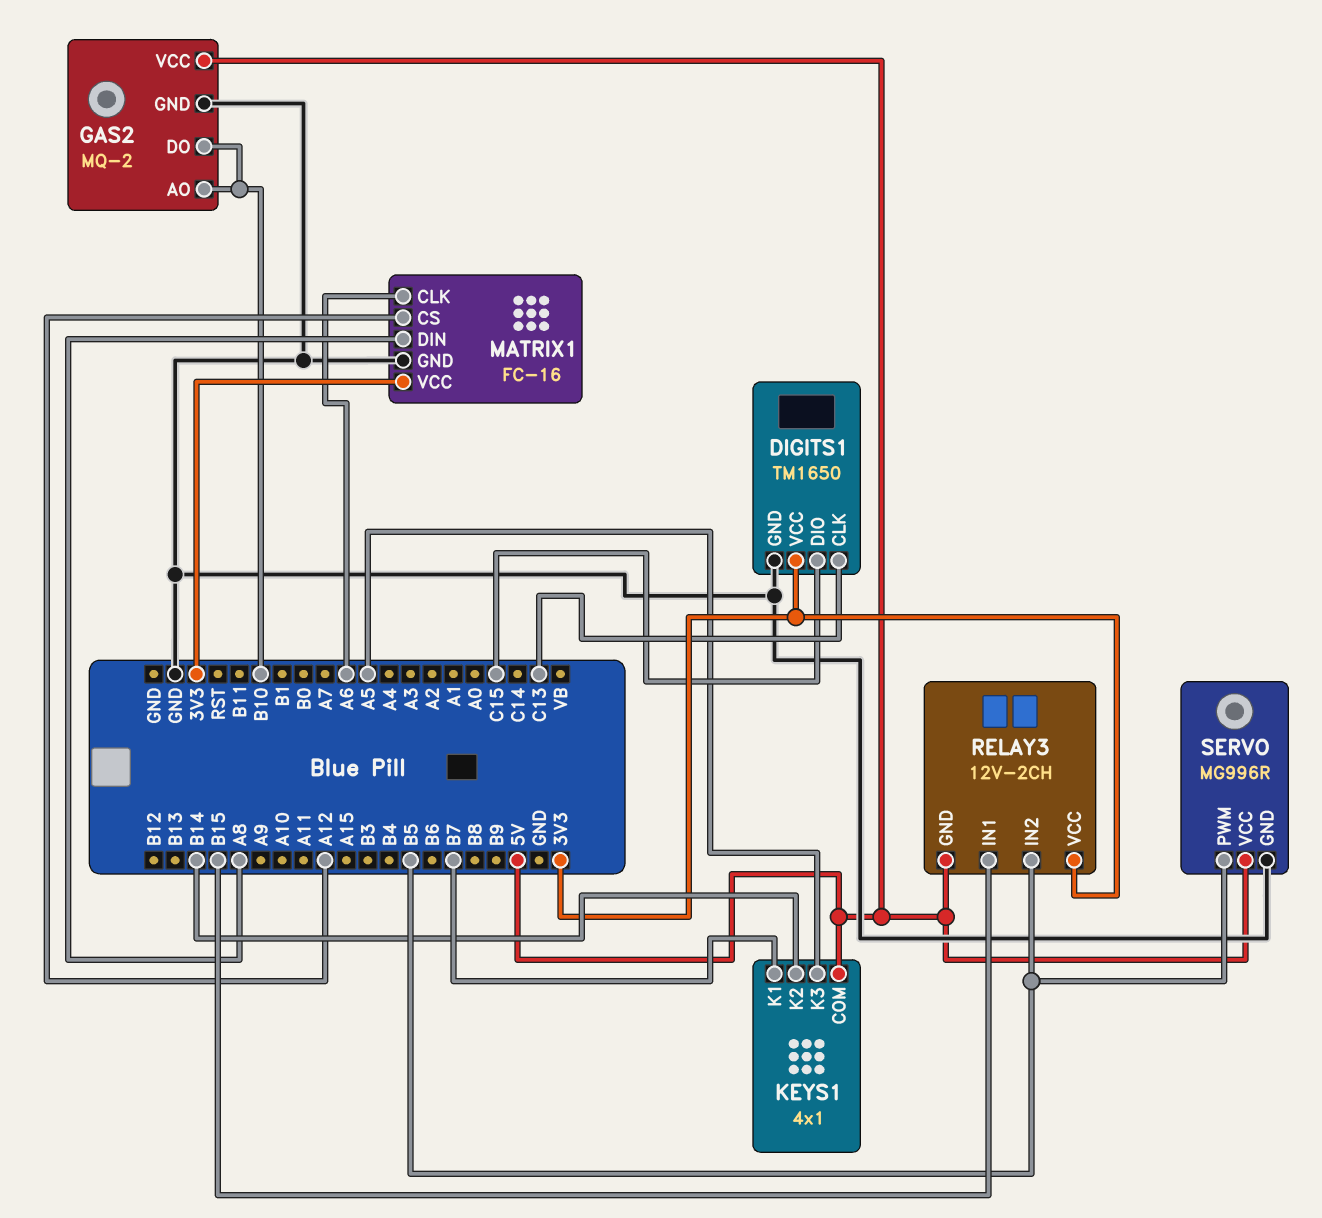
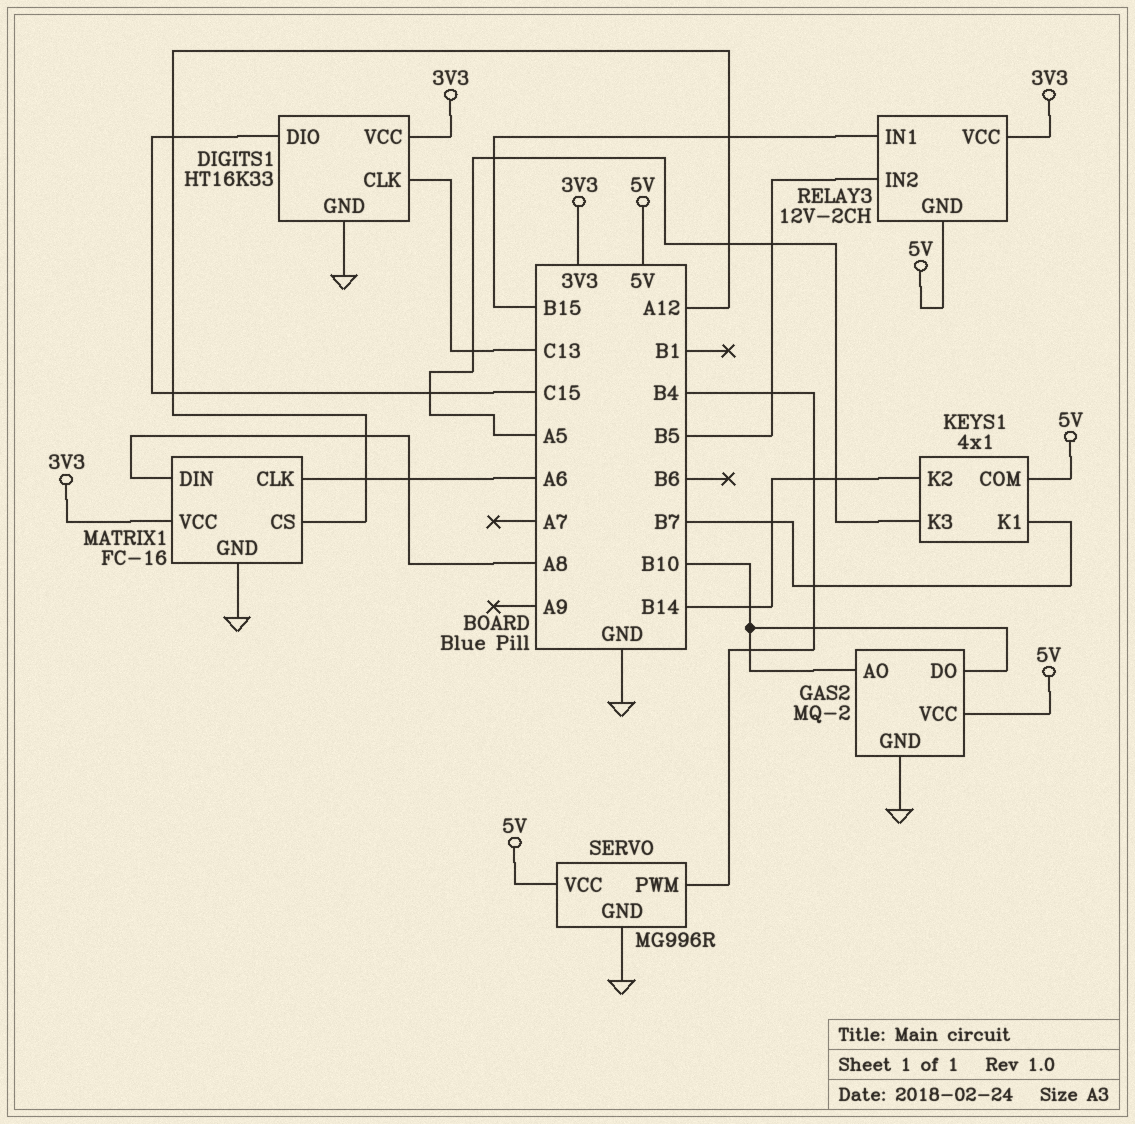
DIGITS1: TM1650 -> HT16K33
SERVO pin PWM: B5 -> B4

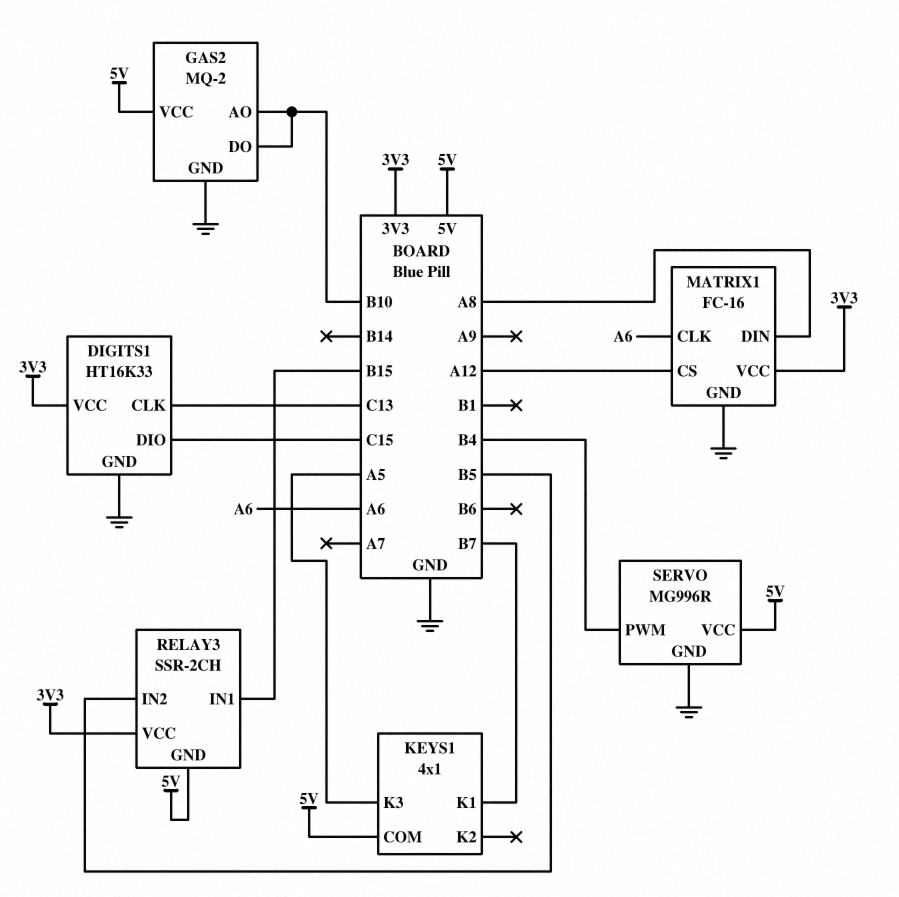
KEYS1 pin K2: B14 -> none
RELAY3: 12V-2CH -> SSR-2CH

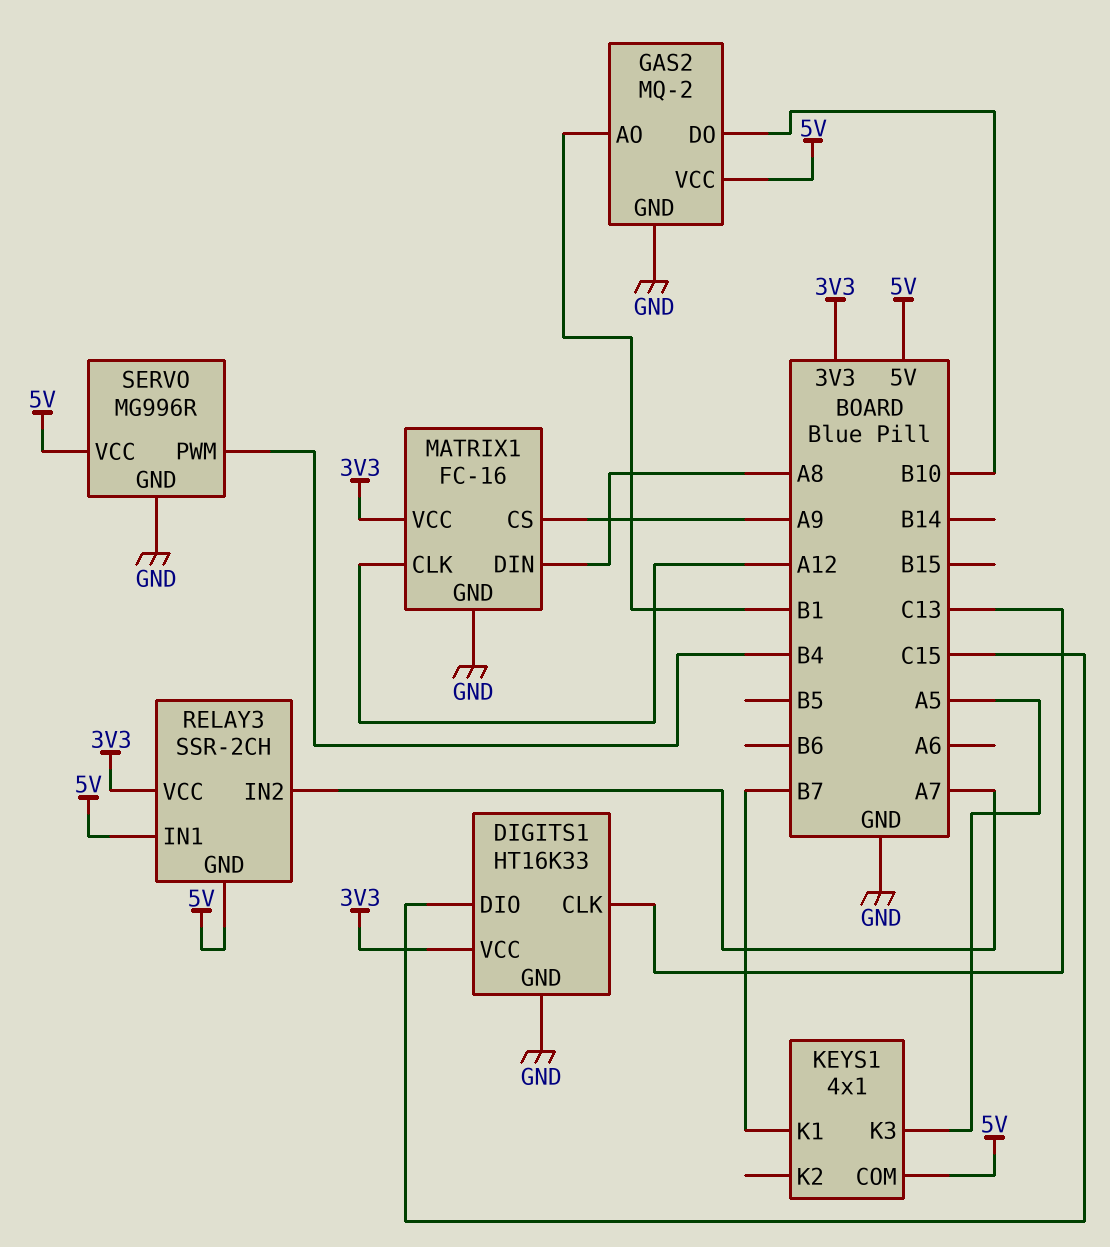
GAS2 pin AO: B10 -> B1
MATRIX1 pin CLK: A6 -> A12
MATRIX1 pin CS: A12 -> A9
RELAY3 pin IN1: B15 -> 5V
RELAY3 pin IN2: B5 -> A7

